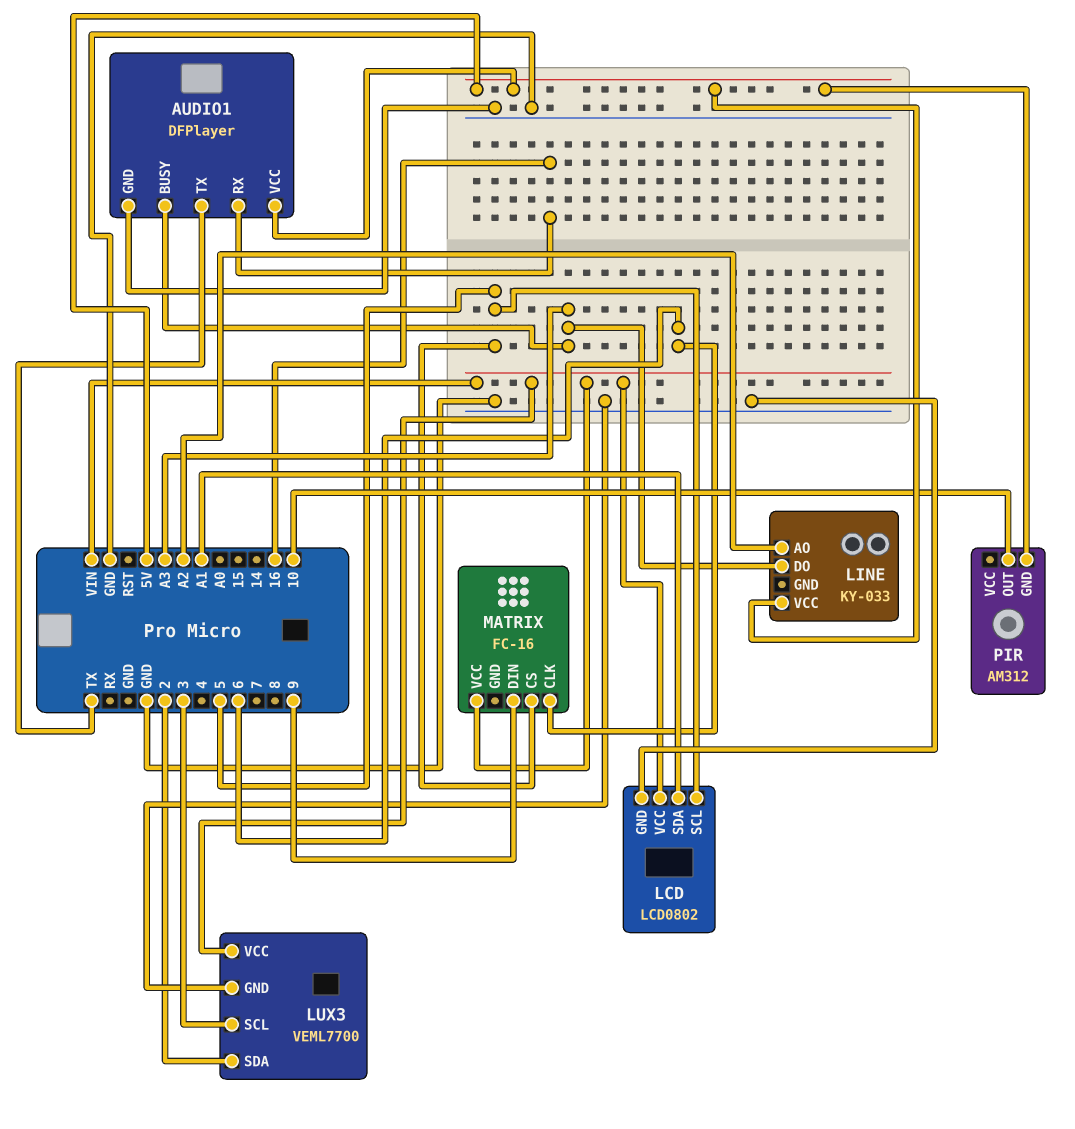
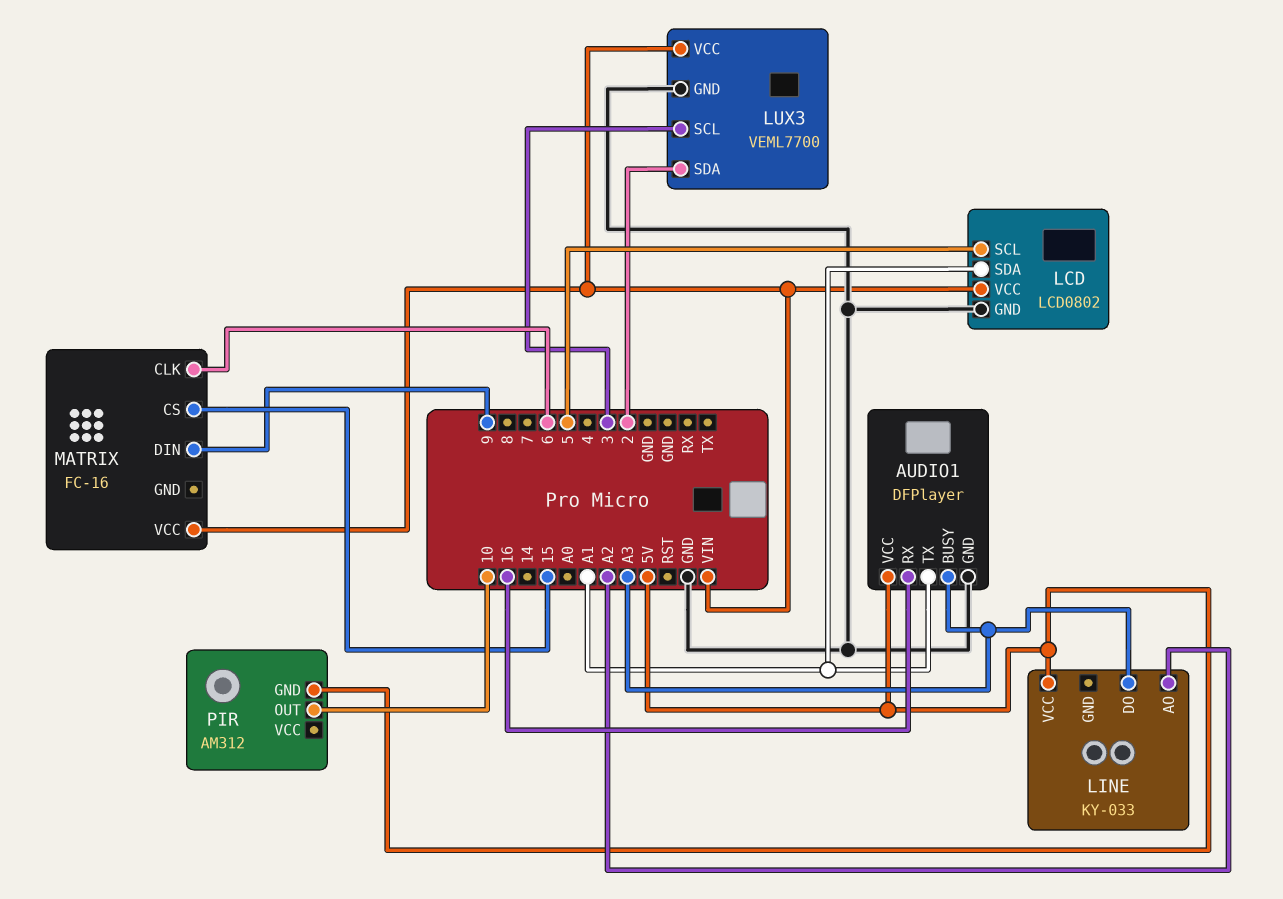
AUDIO1 pin TX: TX -> A1
MATRIX pin CS: 5 -> 15

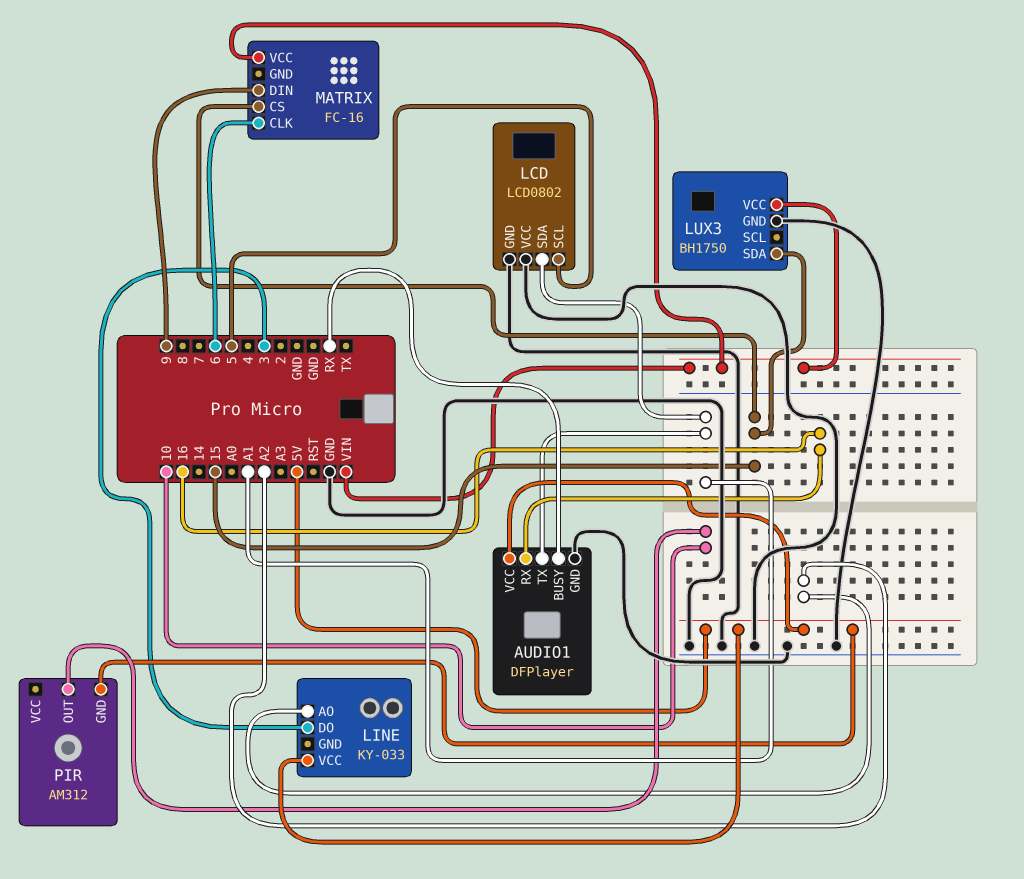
AUDIO1 pin BUSY: A3 -> RX
LCD pin VCC: VIN -> GND
LINE pin DO: A3 -> 3
LUX3: VEML7700 -> BH1750
LUX3 pin SCL: 3 -> none
LUX3 pin SDA: 2 -> 15

